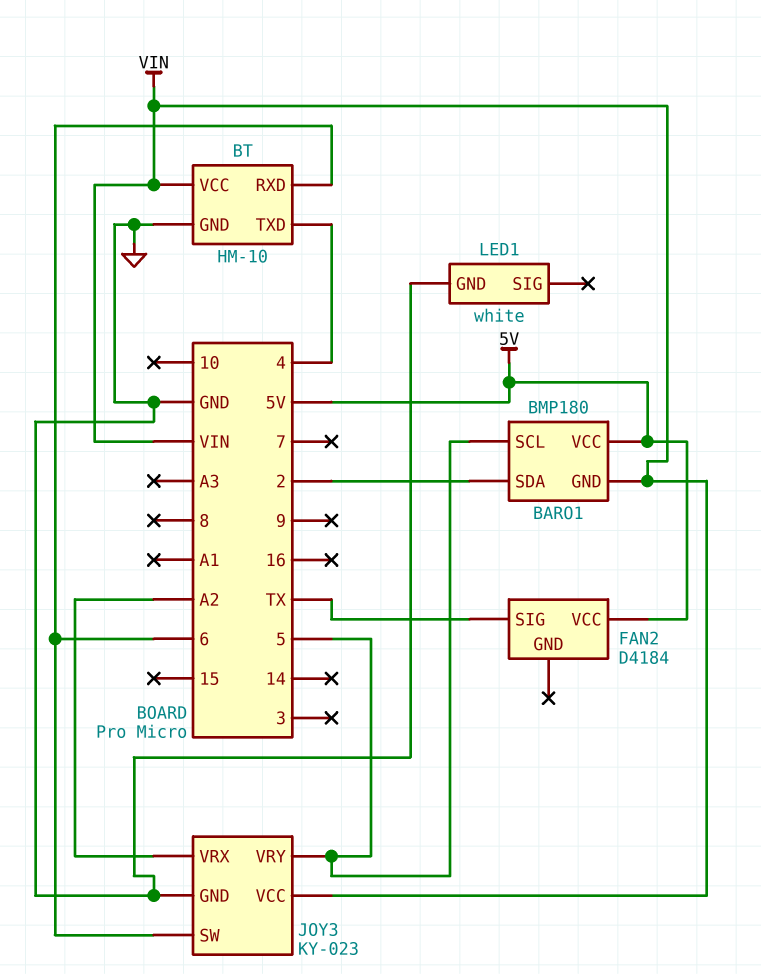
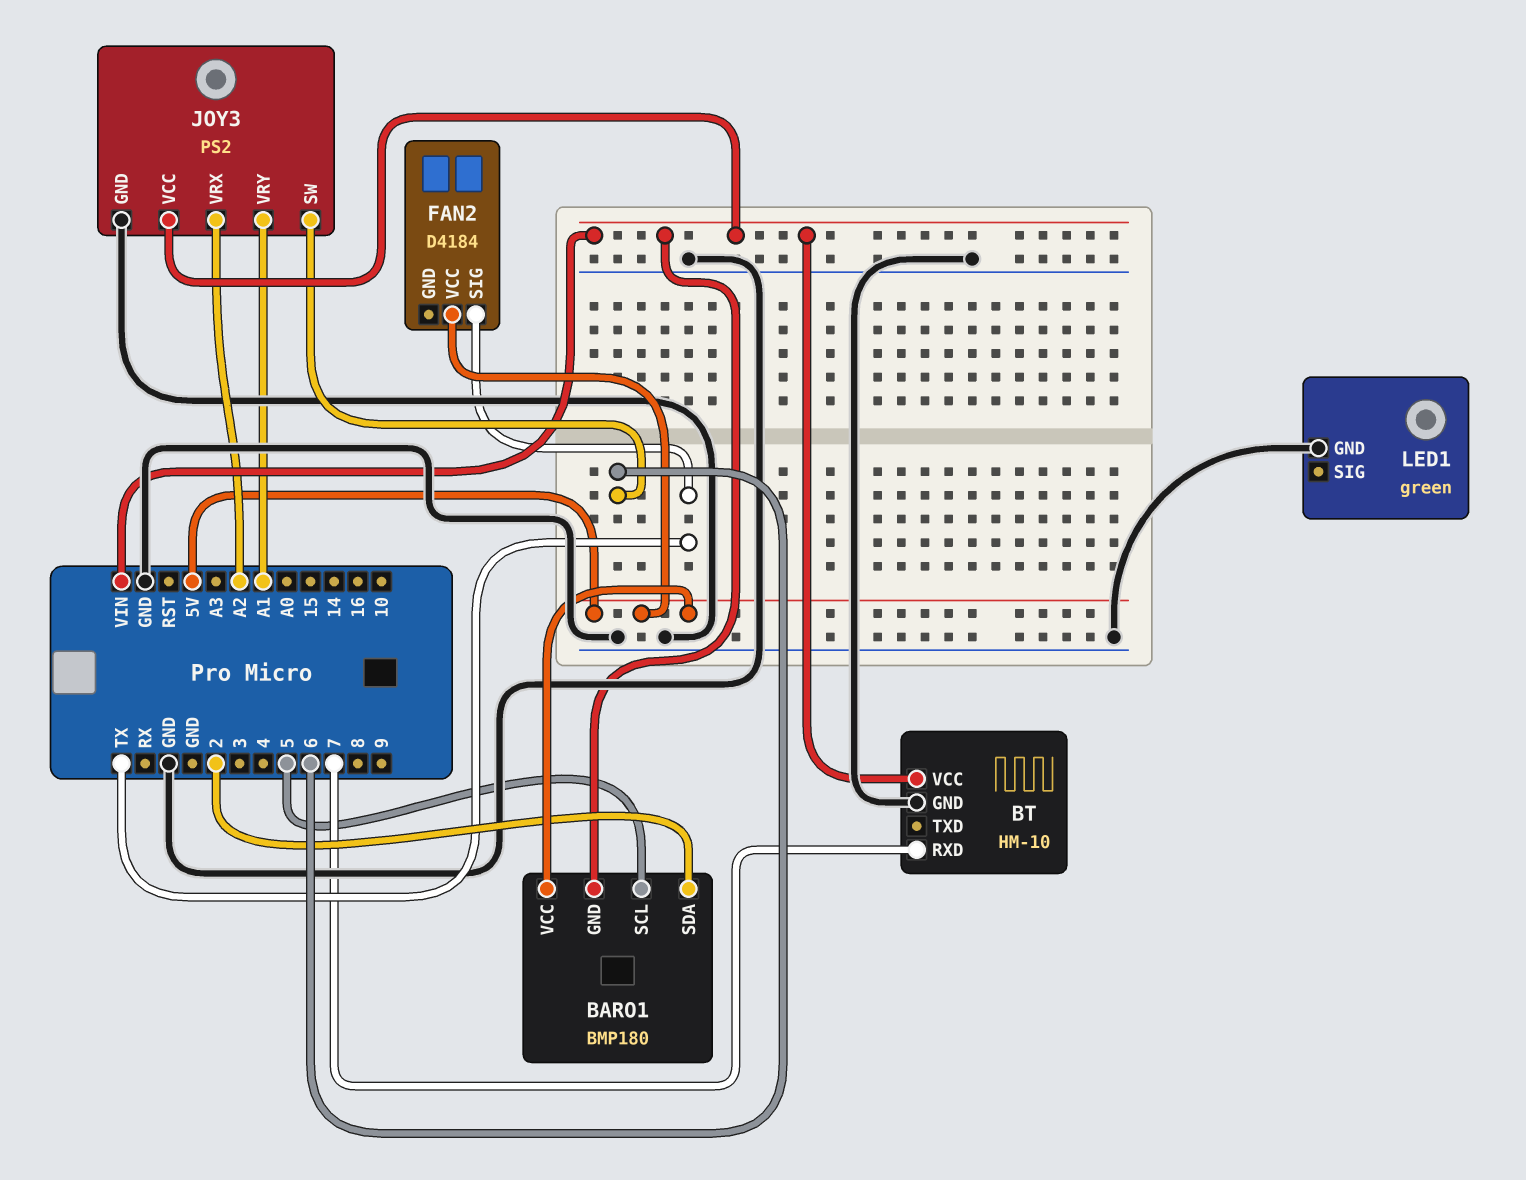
BT pin RXD: 6 -> 7
BT pin TXD: 4 -> none
JOY3: KY-023 -> PS2
JOY3 pin VRY: 5 -> A1
LED1: white -> green

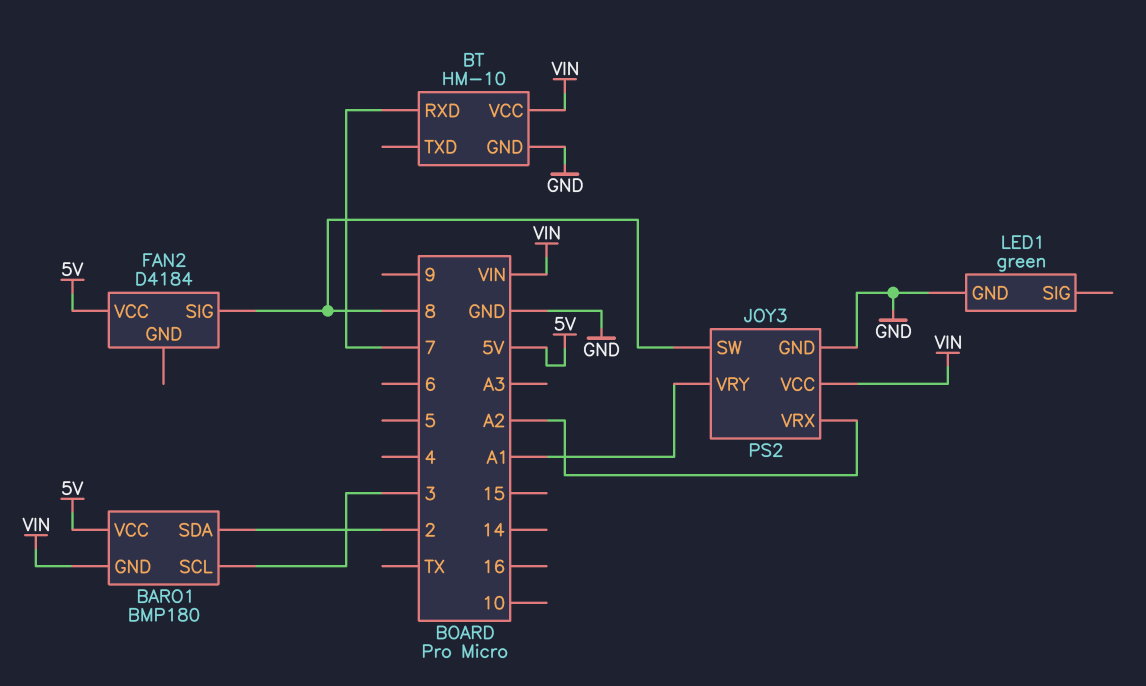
BARO1 pin SCL: 5 -> 3
FAN2 pin SIG: TX -> 8
JOY3 pin SW: 6 -> 8

